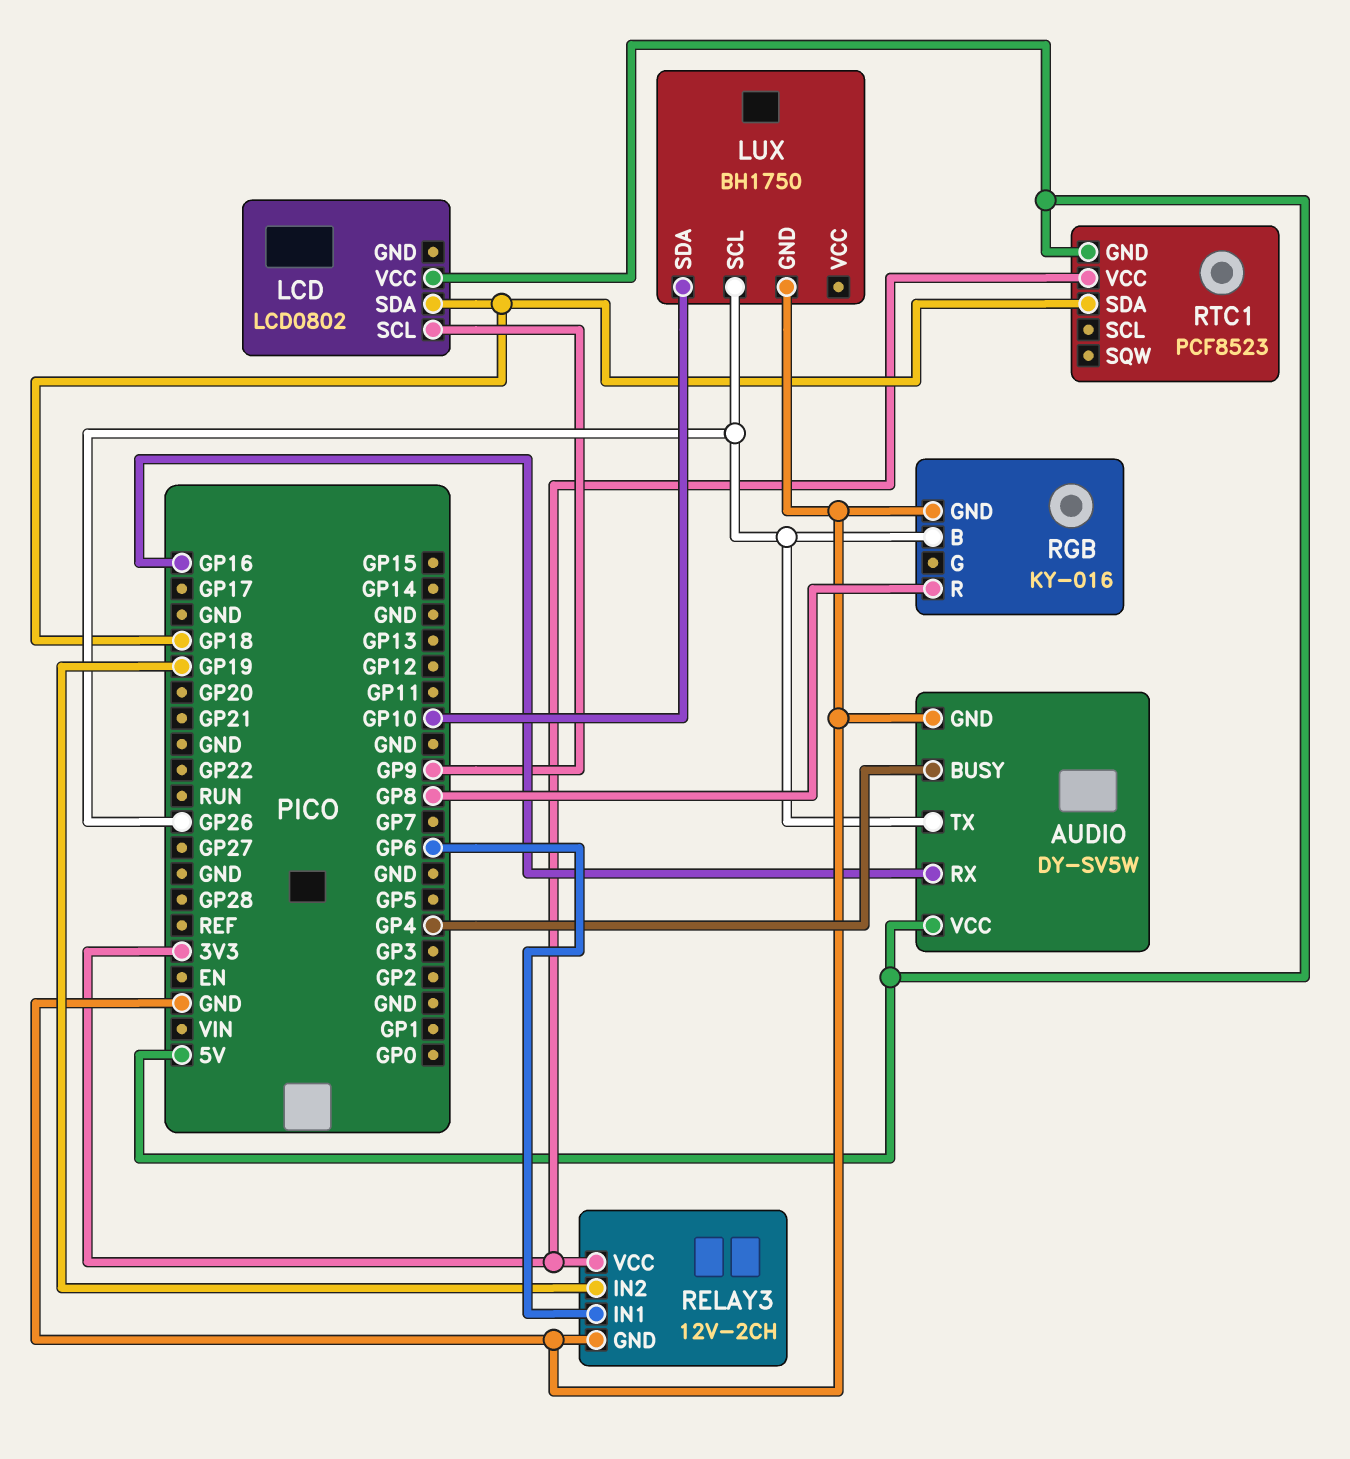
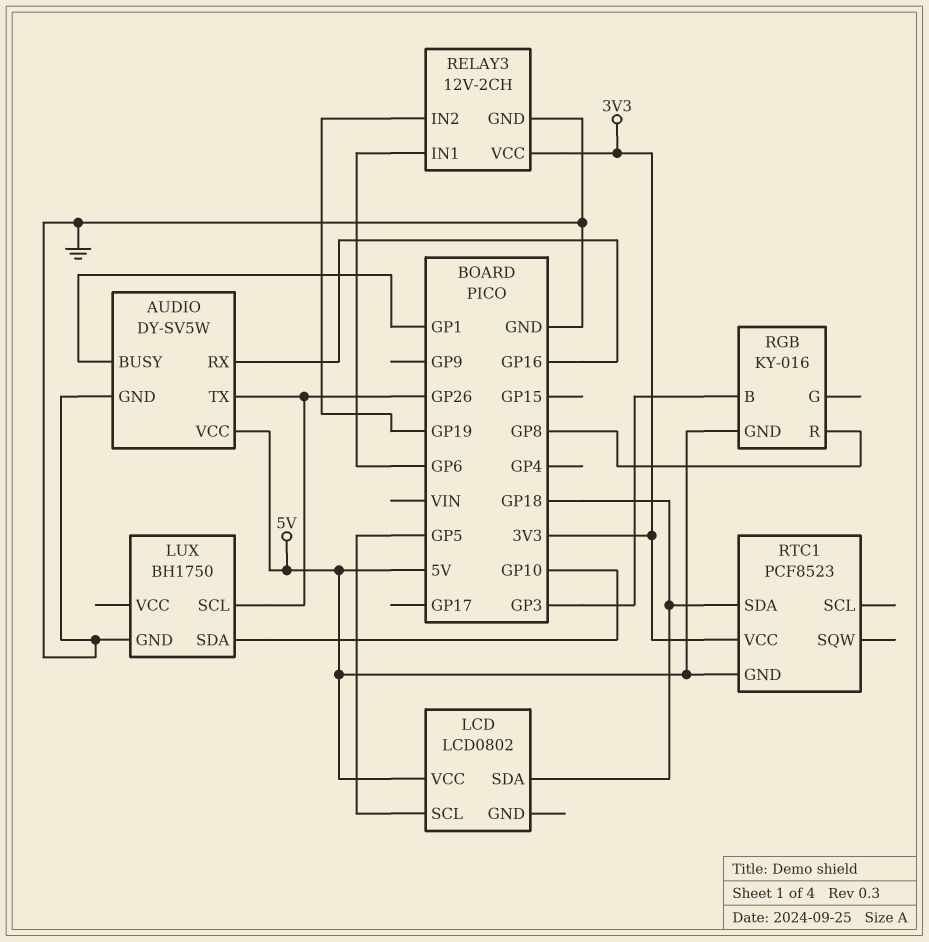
AUDIO pin BUSY: GP4 -> GP1
LCD pin SCL: GP9 -> GP5
RGB pin B: GP26 -> GP3
RGB pin GND: GND -> 5V

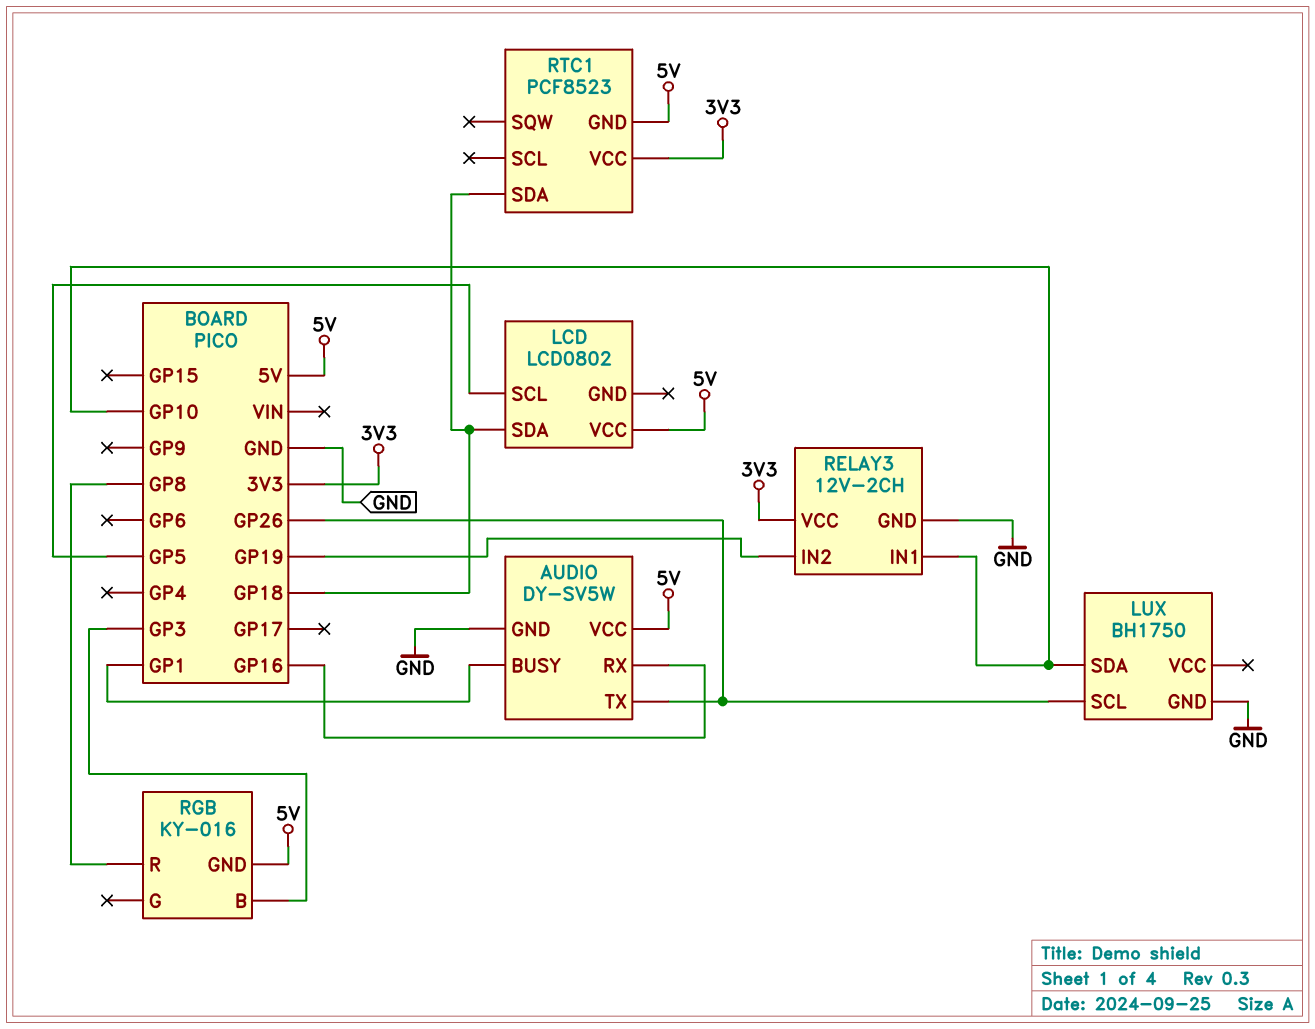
RELAY3 pin IN1: GP6 -> GP10

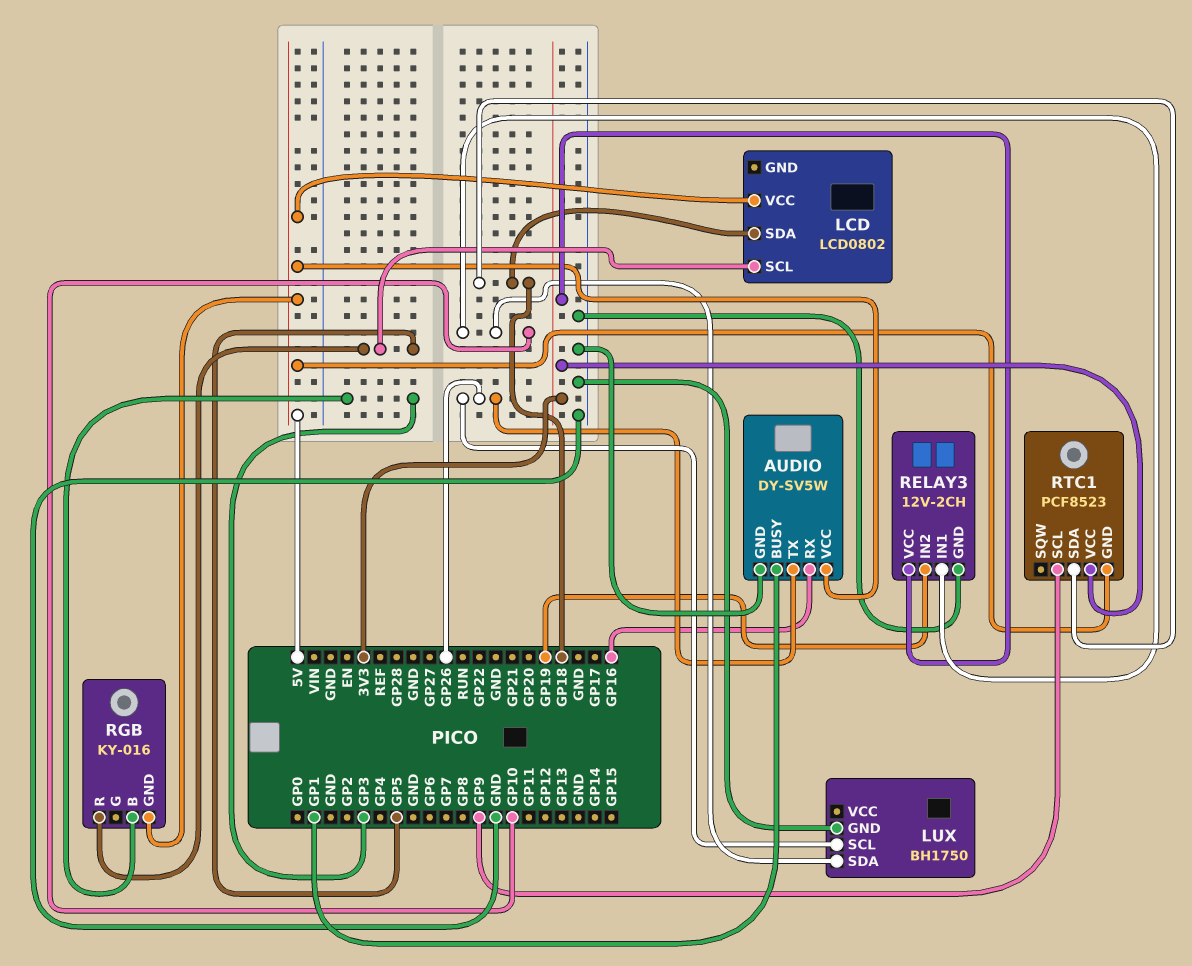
RGB pin R: GP8 -> GP5
RTC1 pin SCL: none -> GP9

